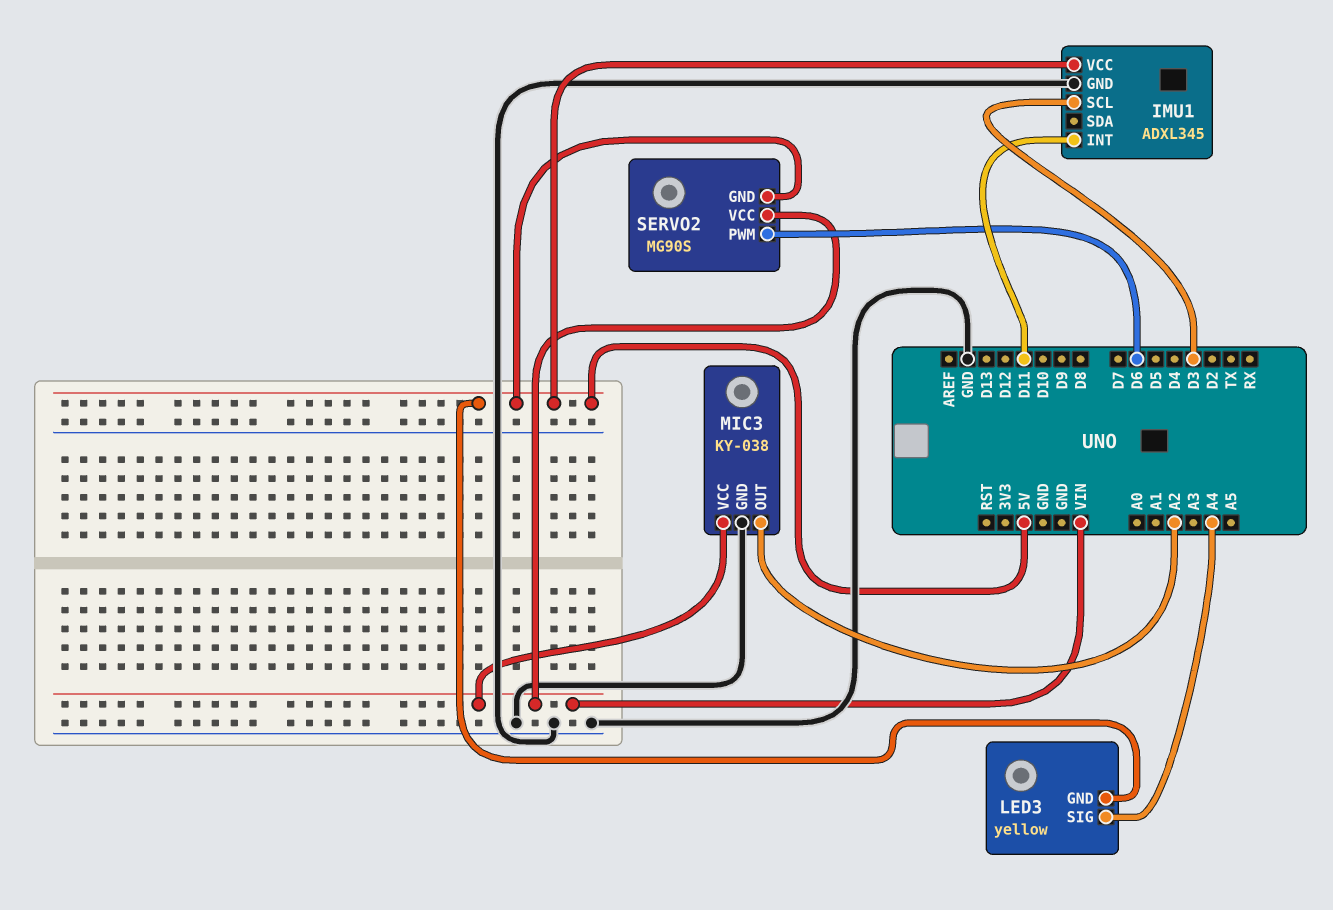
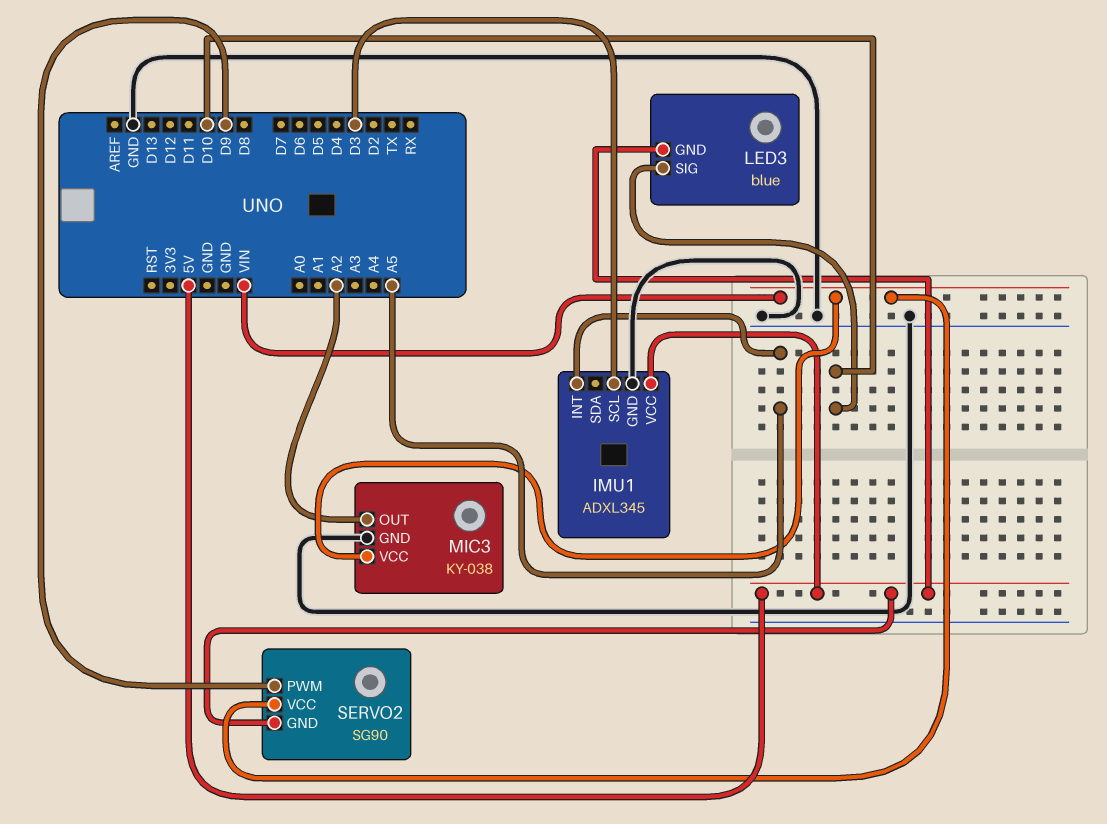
IMU1 pin INT: D11 -> A5
LED3: yellow -> blue
LED3 pin SIG: A4 -> D10
SERVO2: MG90S -> SG90
SERVO2 pin PWM: D6 -> D9

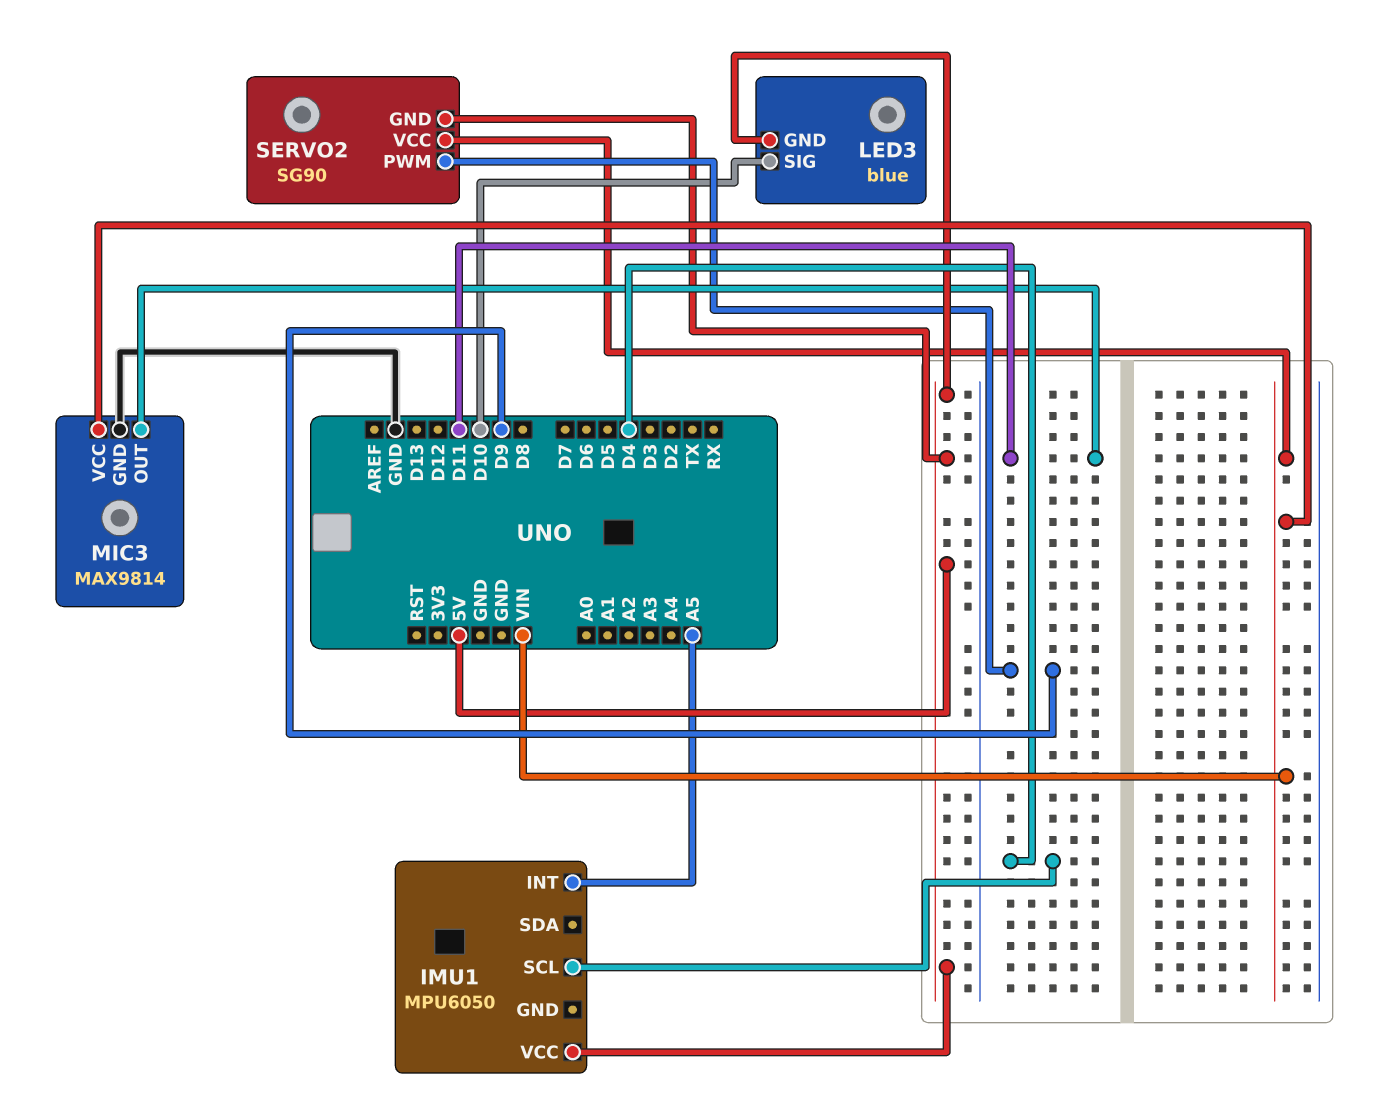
IMU1: ADXL345 -> MPU6050
IMU1 pin GND: GND -> none
IMU1 pin SCL: D3 -> D4
MIC3: KY-038 -> MAX9814
MIC3 pin OUT: A2 -> D11

